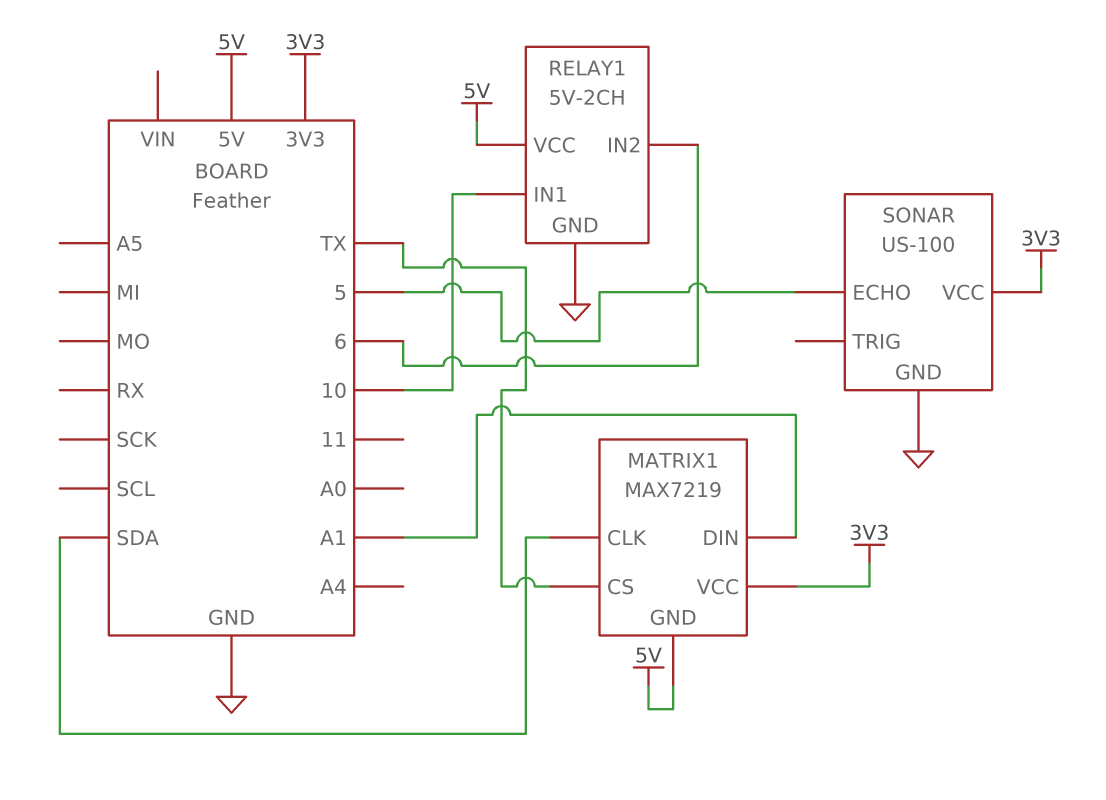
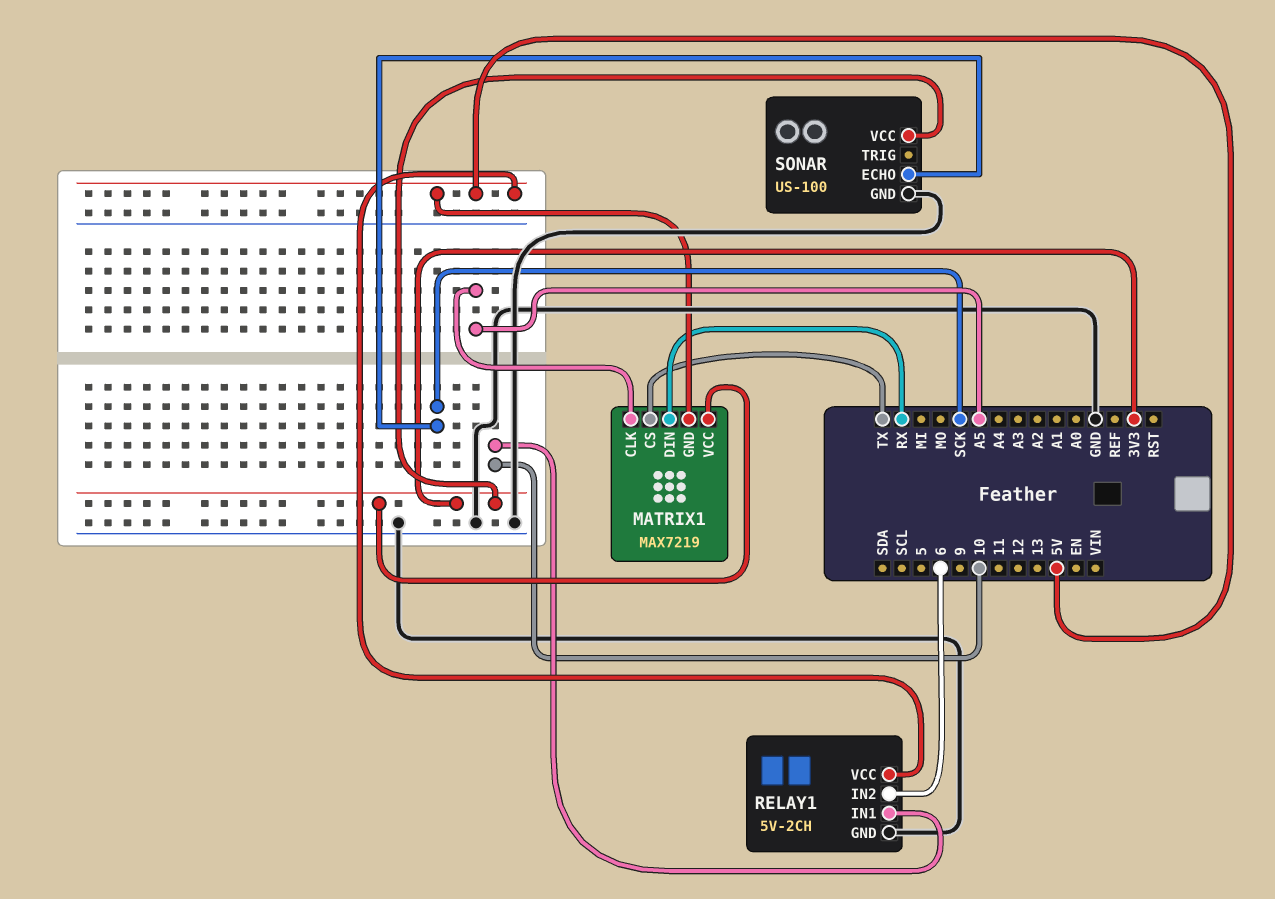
MATRIX1 pin CLK: SDA -> A5
MATRIX1 pin DIN: A1 -> RX
SONAR pin ECHO: 5 -> SCK

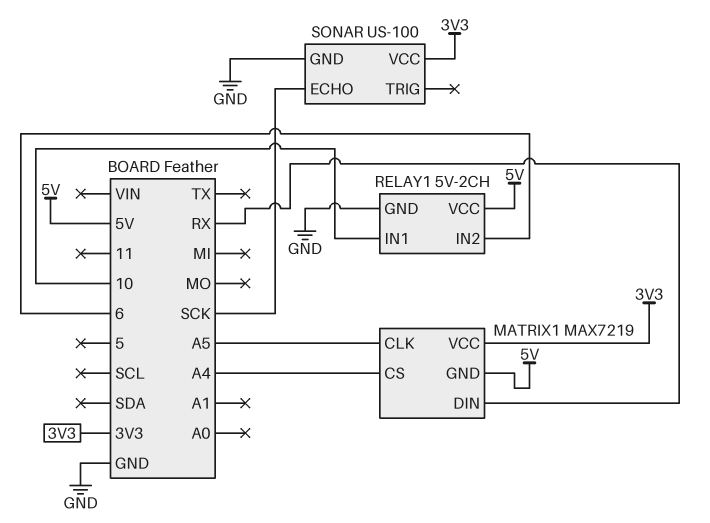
MATRIX1 pin CS: TX -> A4

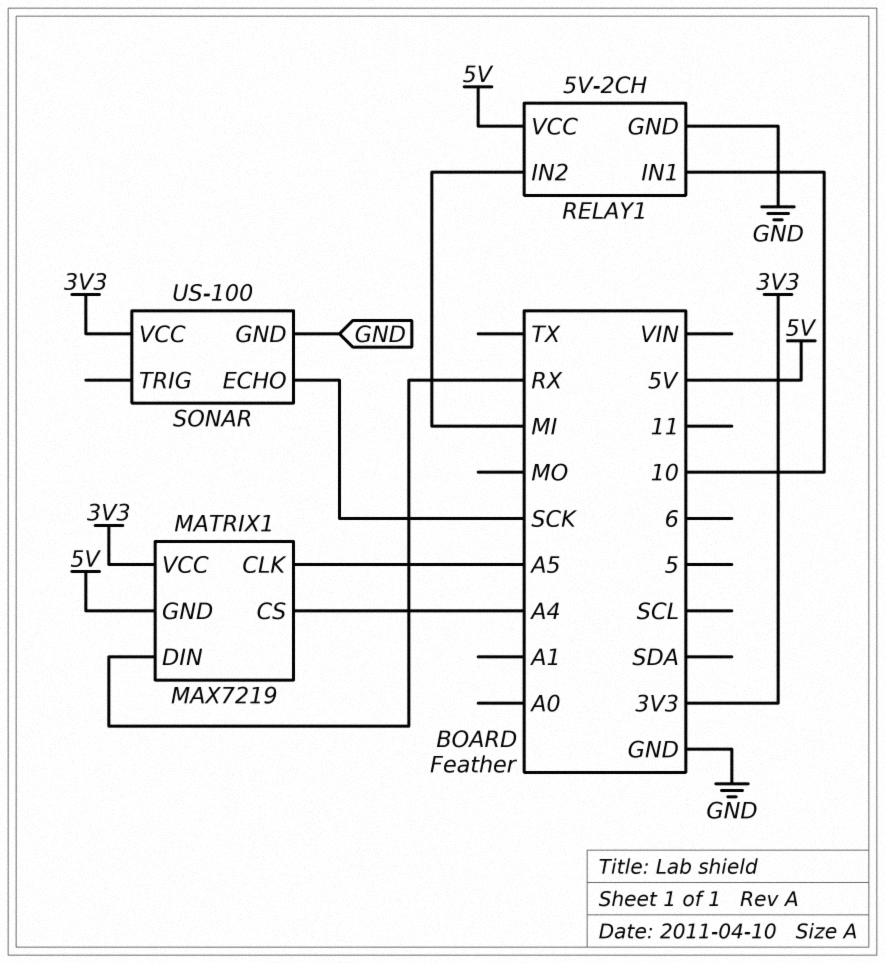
RELAY1 pin IN2: 6 -> MI

